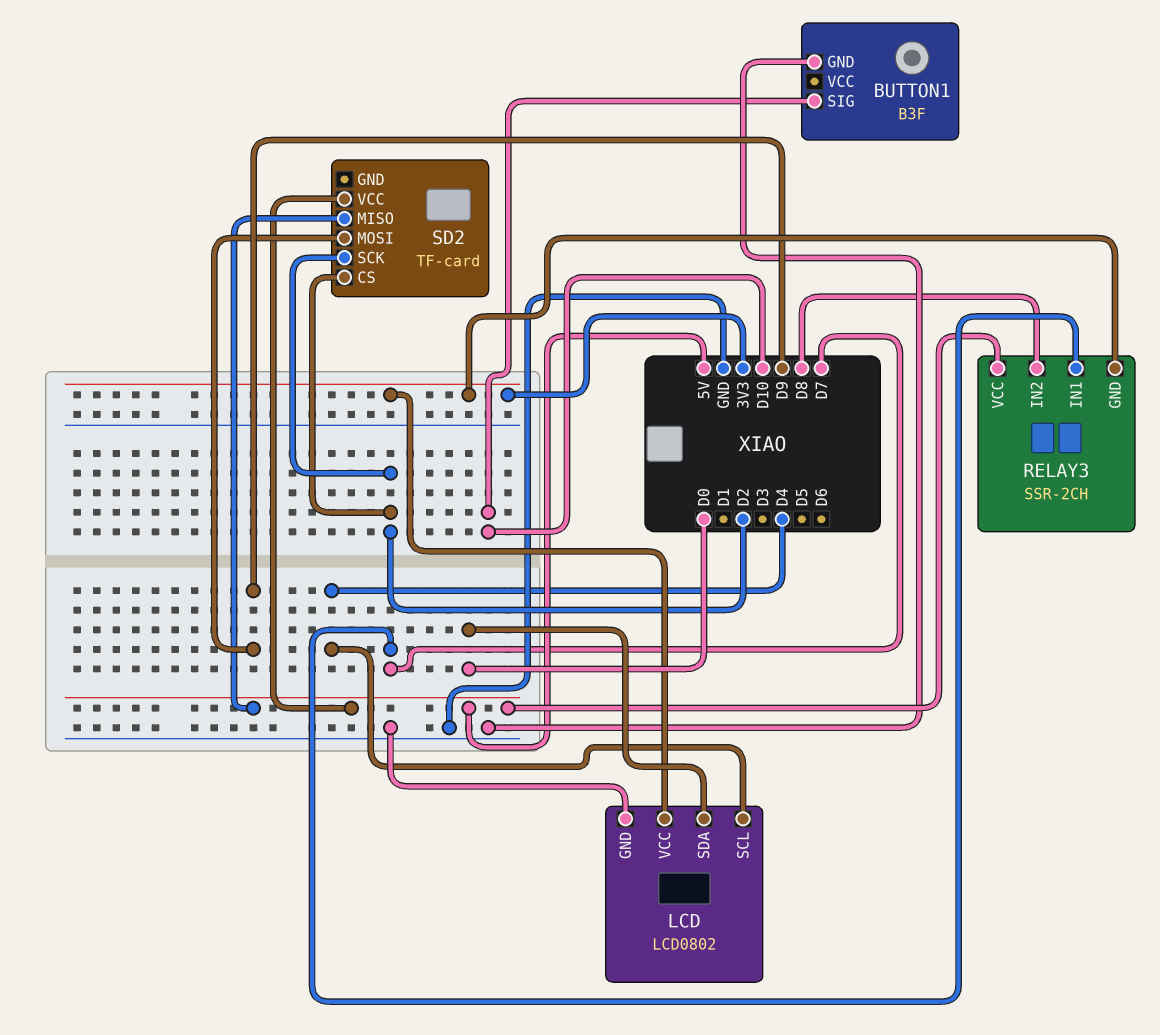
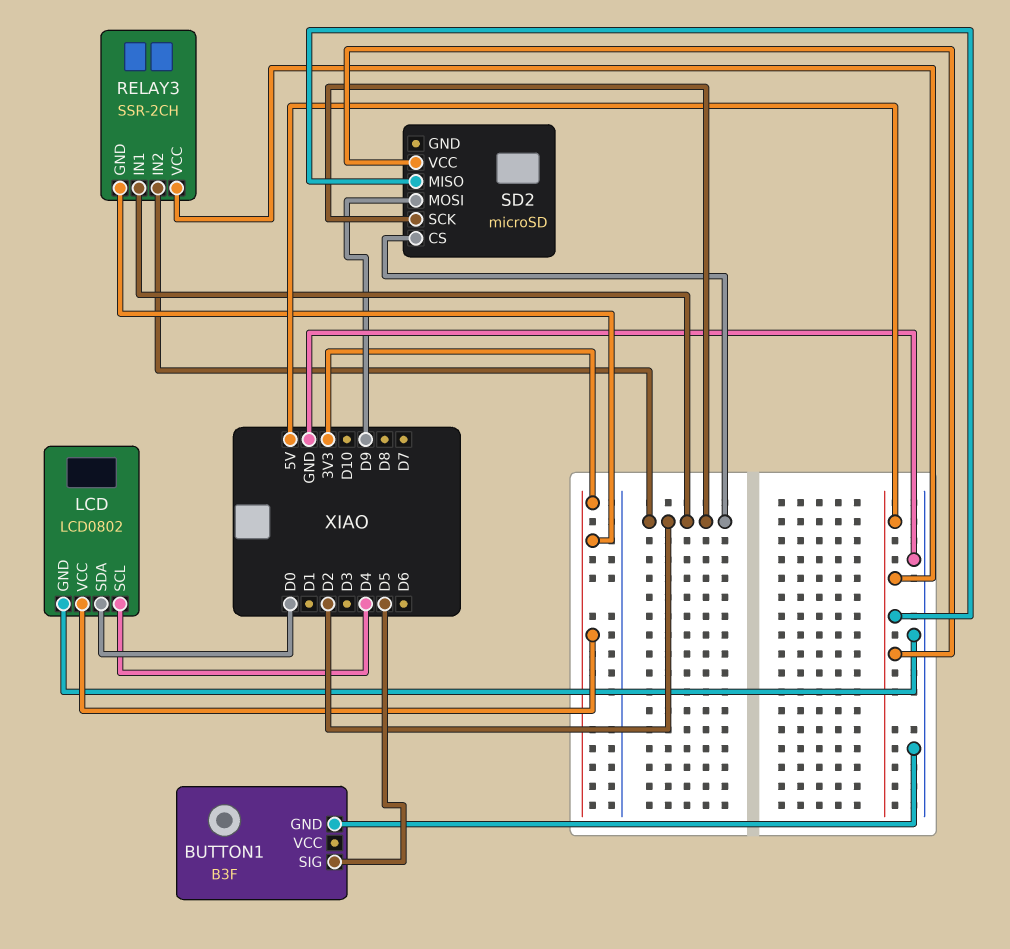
BUTTON1 pin SIG: D10 -> D5
RELAY3 pin IN1: D7 -> D2
RELAY3 pin IN2: D8 -> D2
SD2: TF-card -> microSD

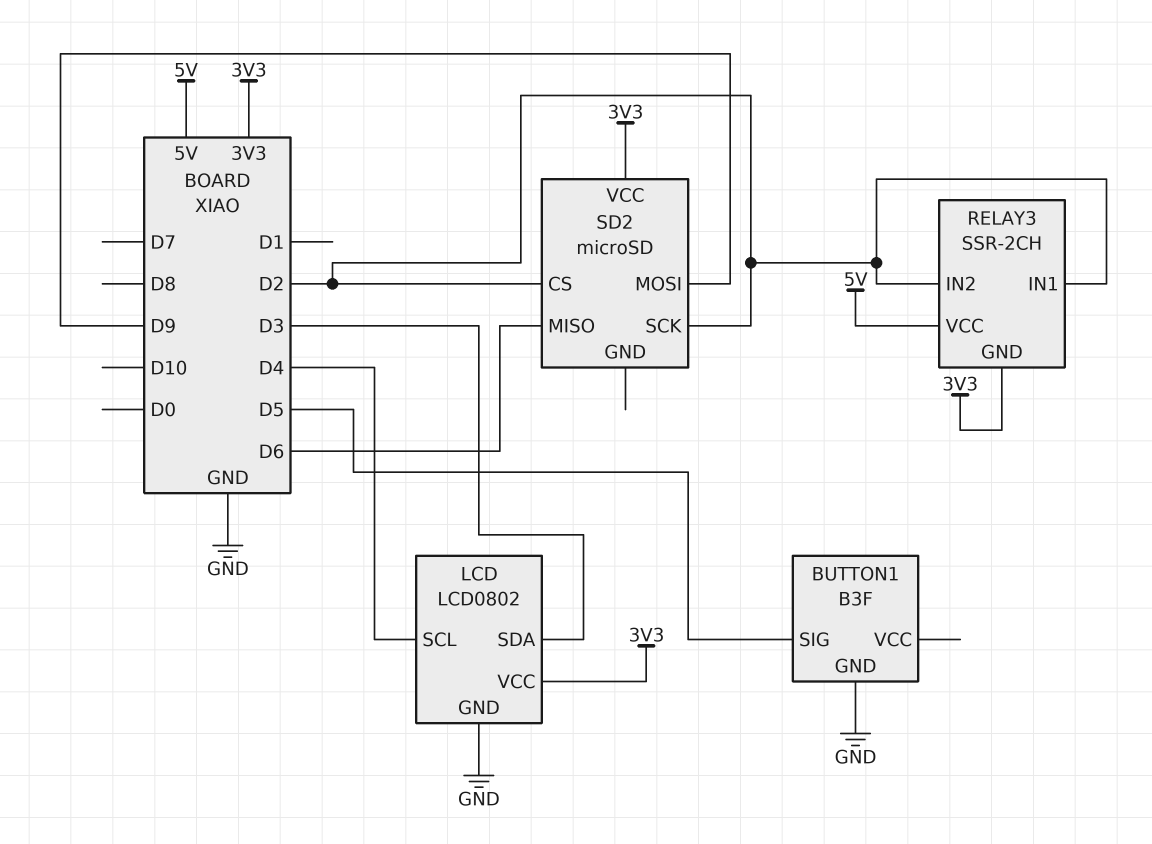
LCD pin SDA: D0 -> D3
SD2 pin MISO: 5V -> D6
SD2 pin VCC: 5V -> 3V3

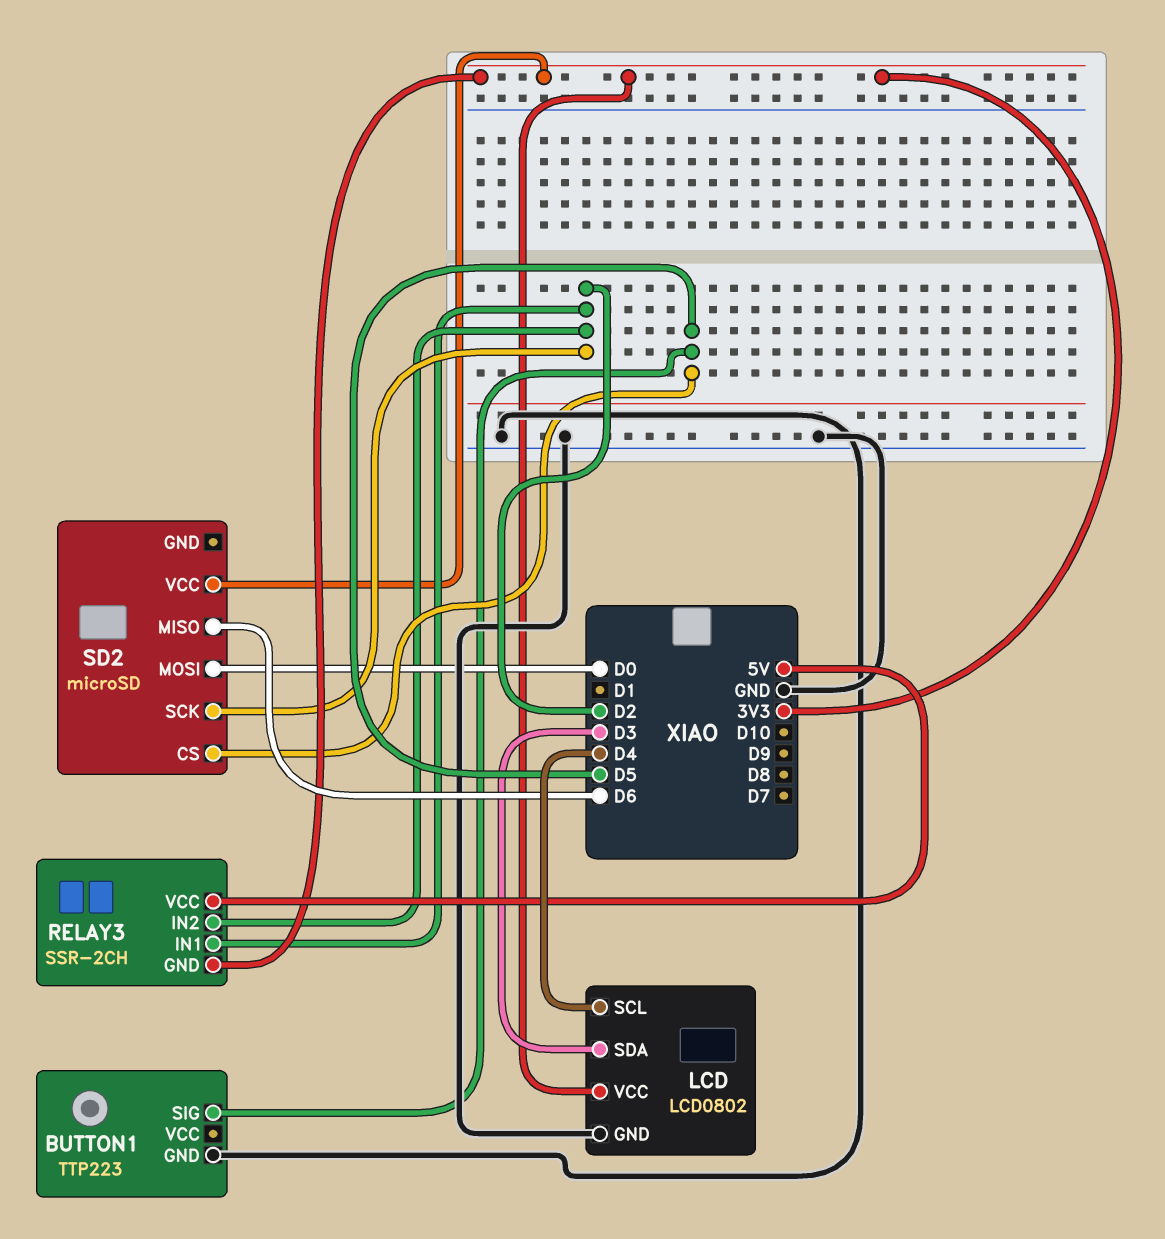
BUTTON1: B3F -> TTP223
SD2 pin CS: D2 -> D5
SD2 pin MOSI: D9 -> D0

